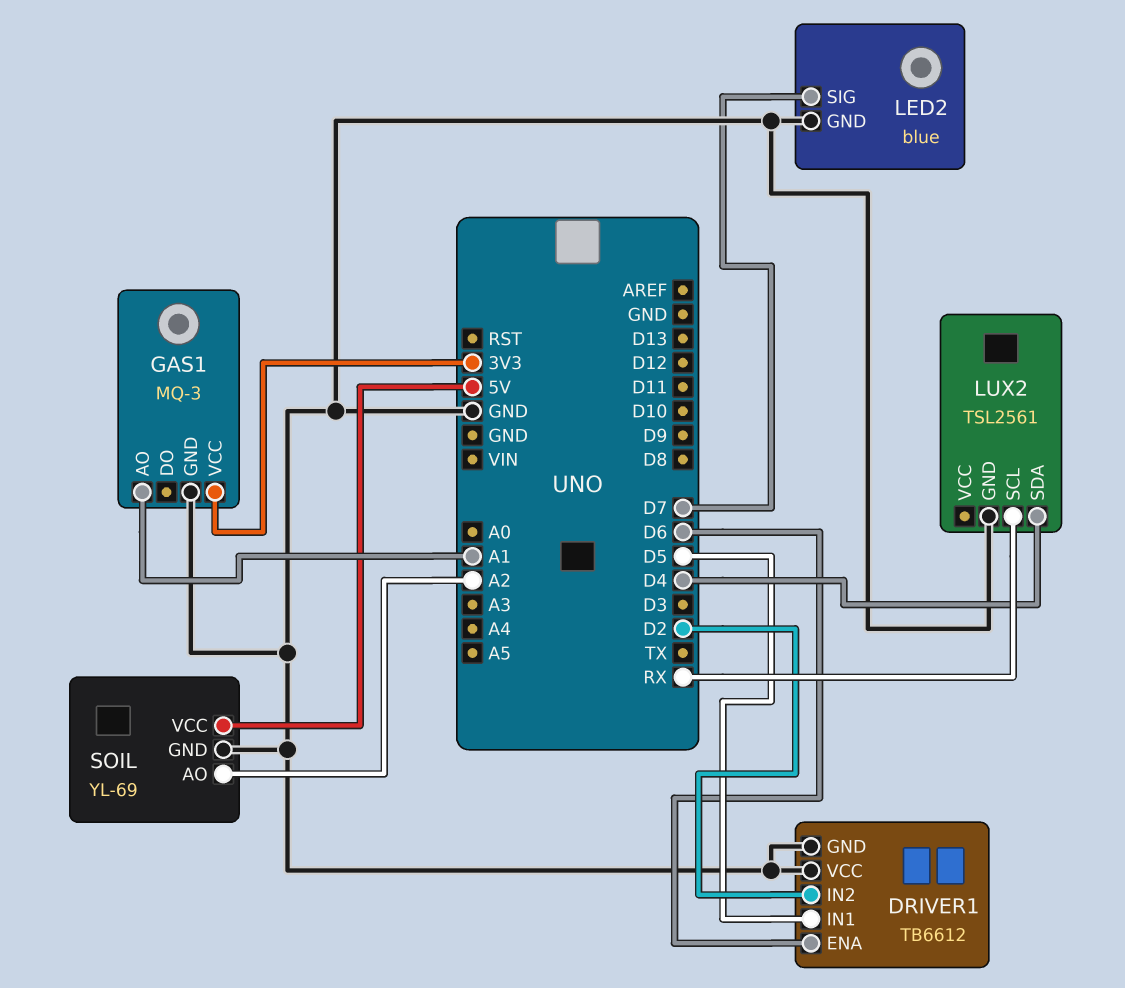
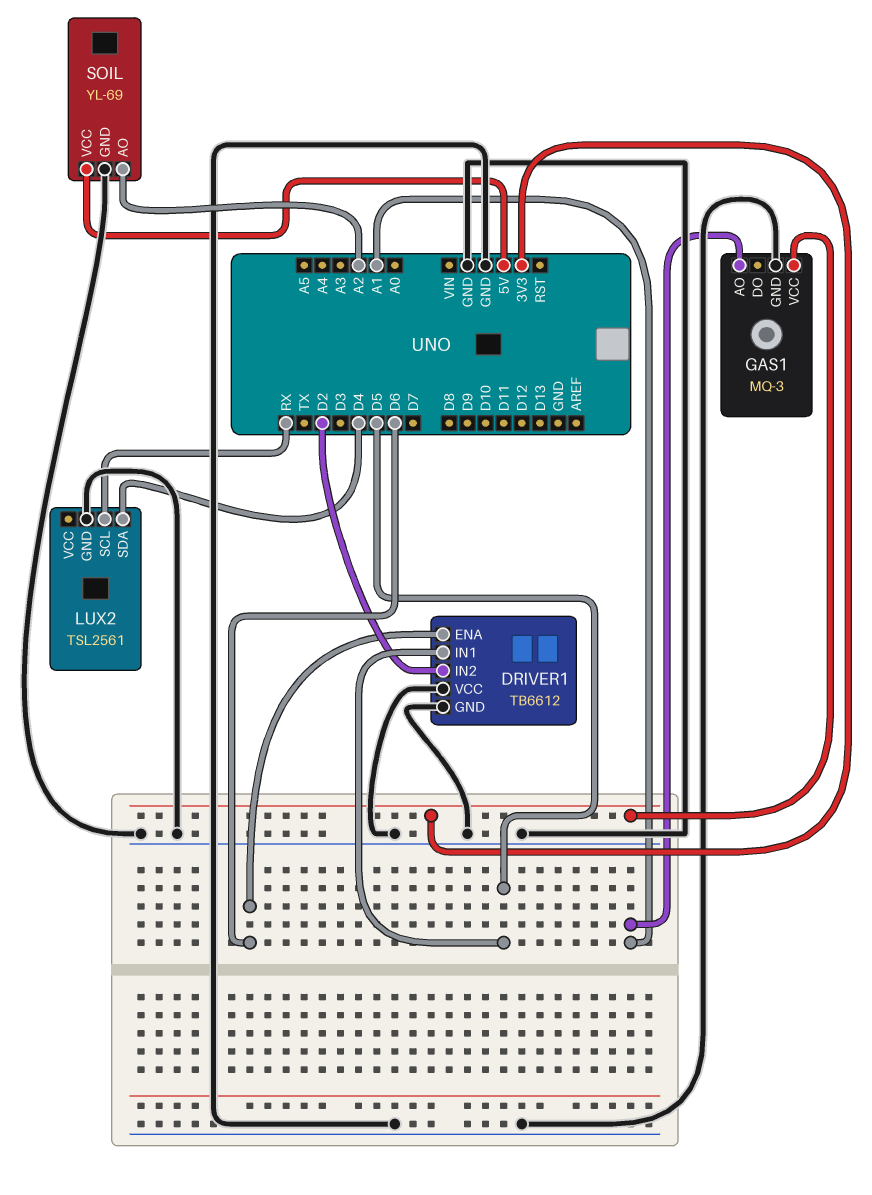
LED2: blue -> none
LED2 pin GND: GND -> none
LED2 pin SIG: D7 -> none

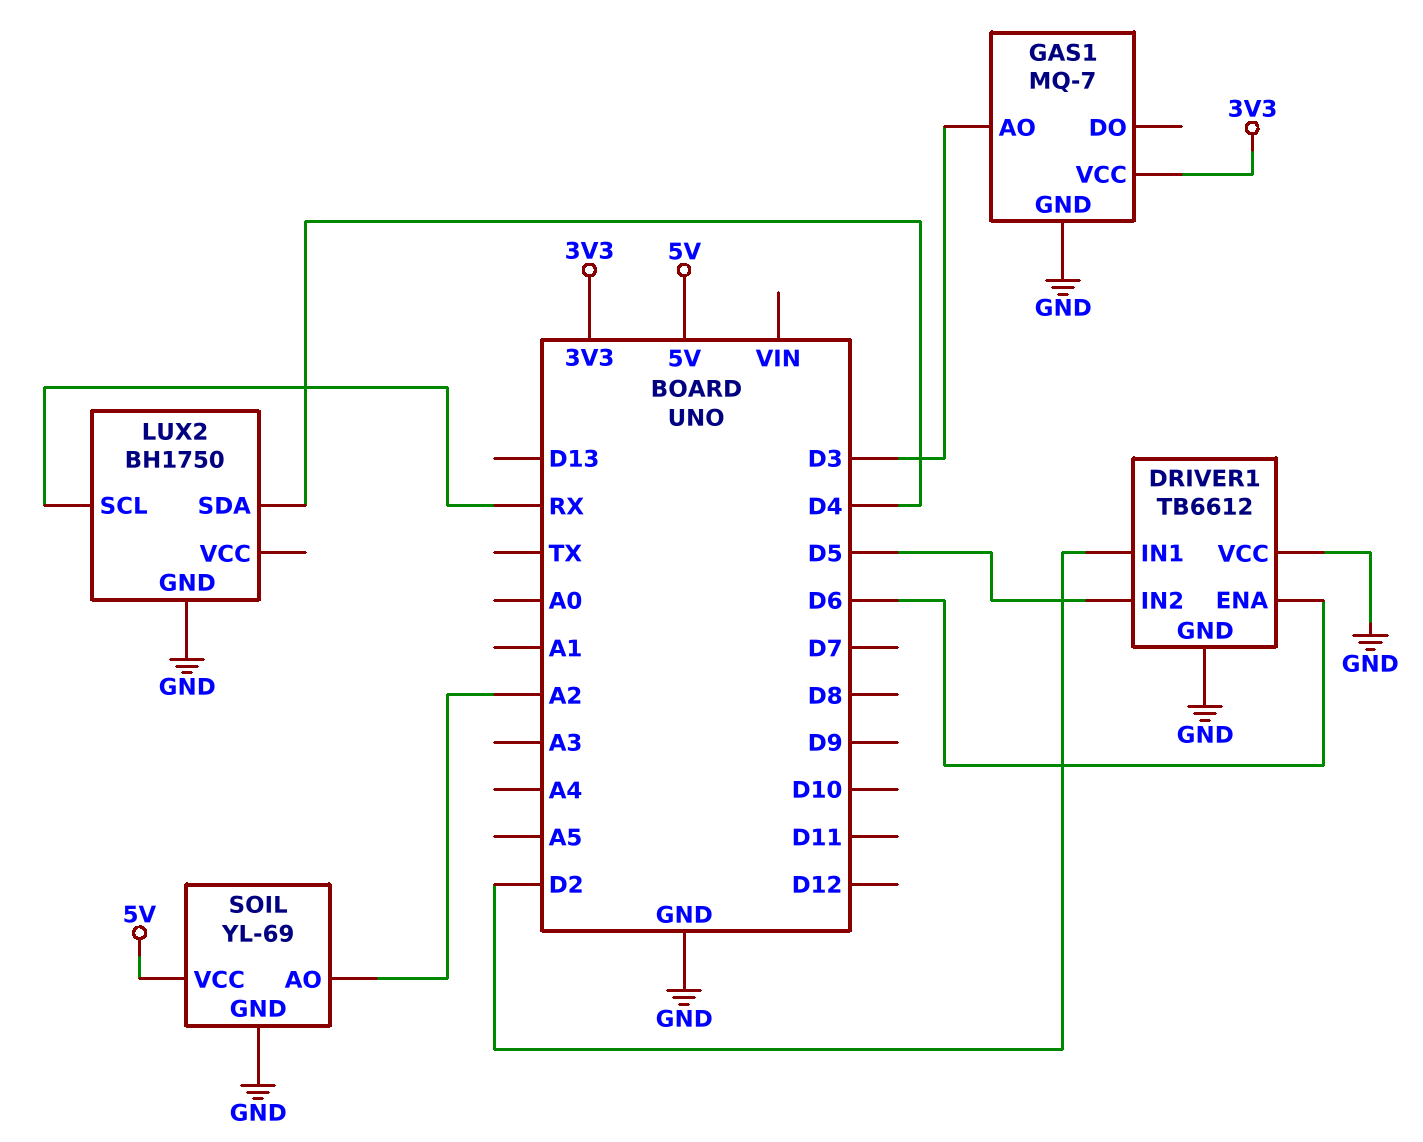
DRIVER1 pin IN1: D5 -> D2
DRIVER1 pin IN2: D2 -> D5
GAS1: MQ-3 -> MQ-7
GAS1 pin AO: A1 -> D3
LUX2: TSL2561 -> BH1750

